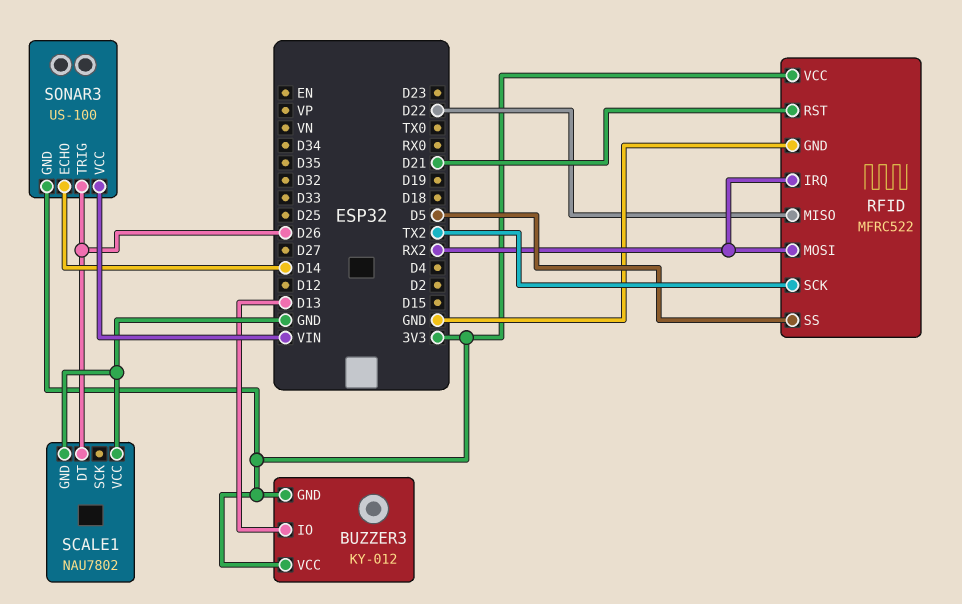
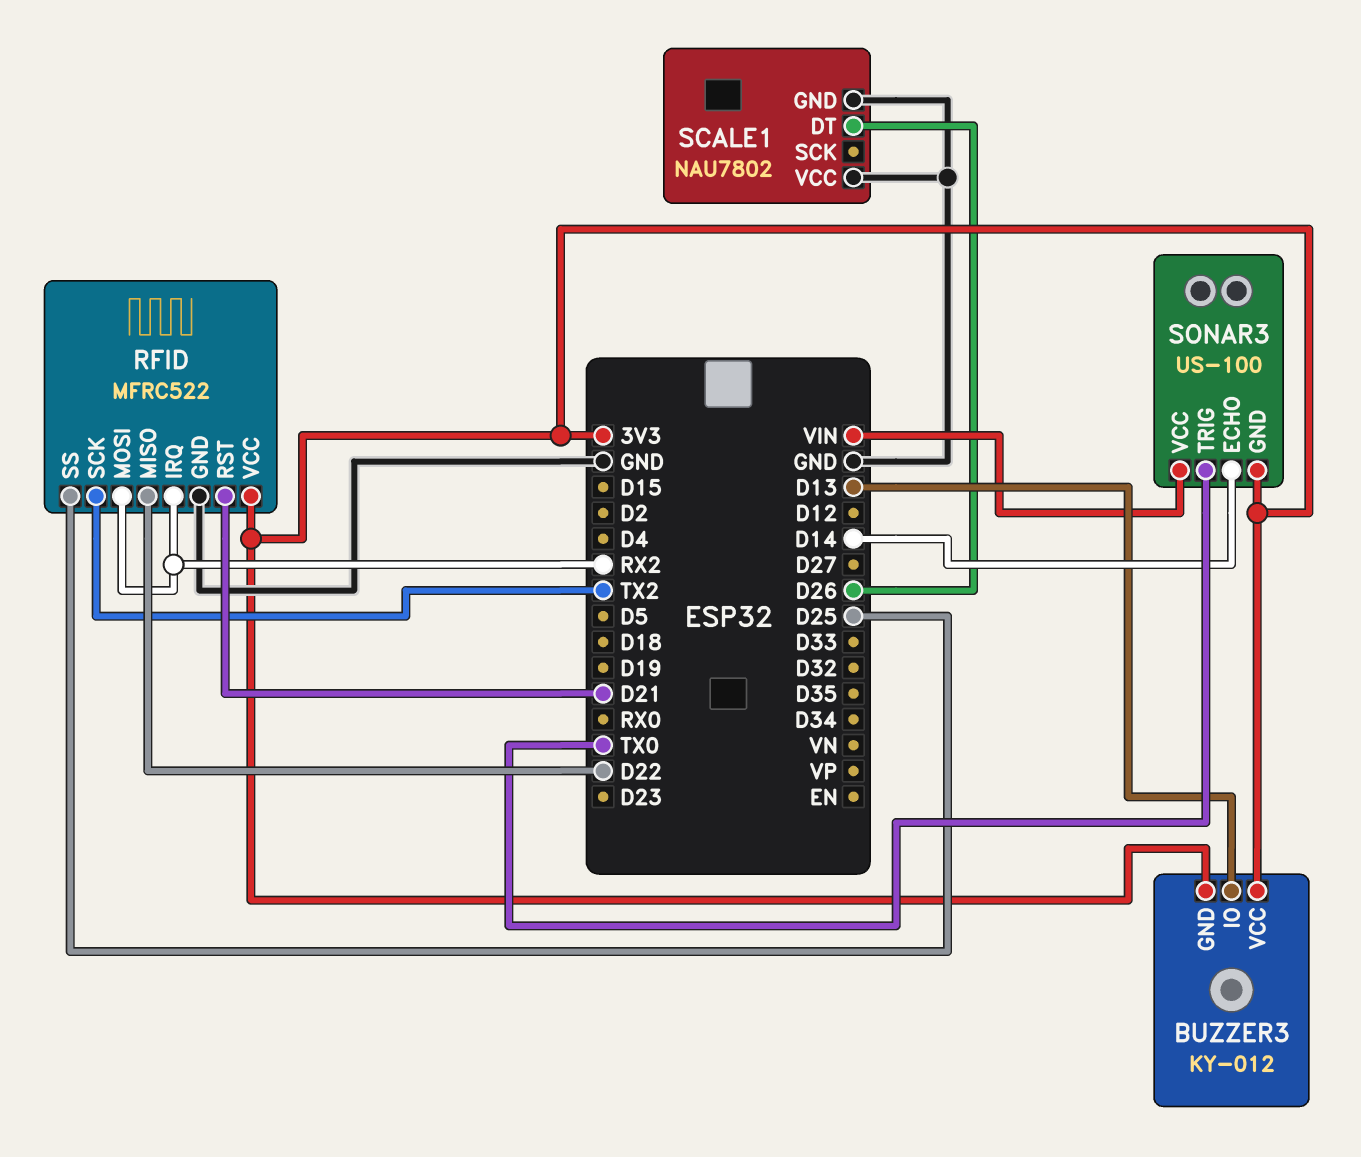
RFID pin SS: D5 -> D25
SONAR3 pin TRIG: D26 -> TX0

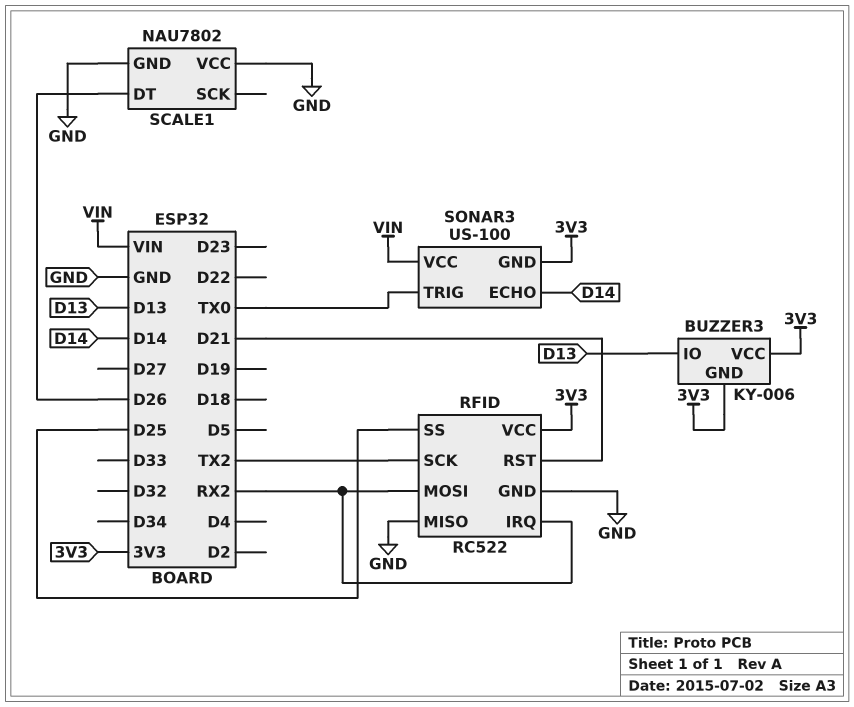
BUZZER3: KY-012 -> KY-006
RFID: MFRC522 -> RC522
RFID pin MISO: D22 -> GND

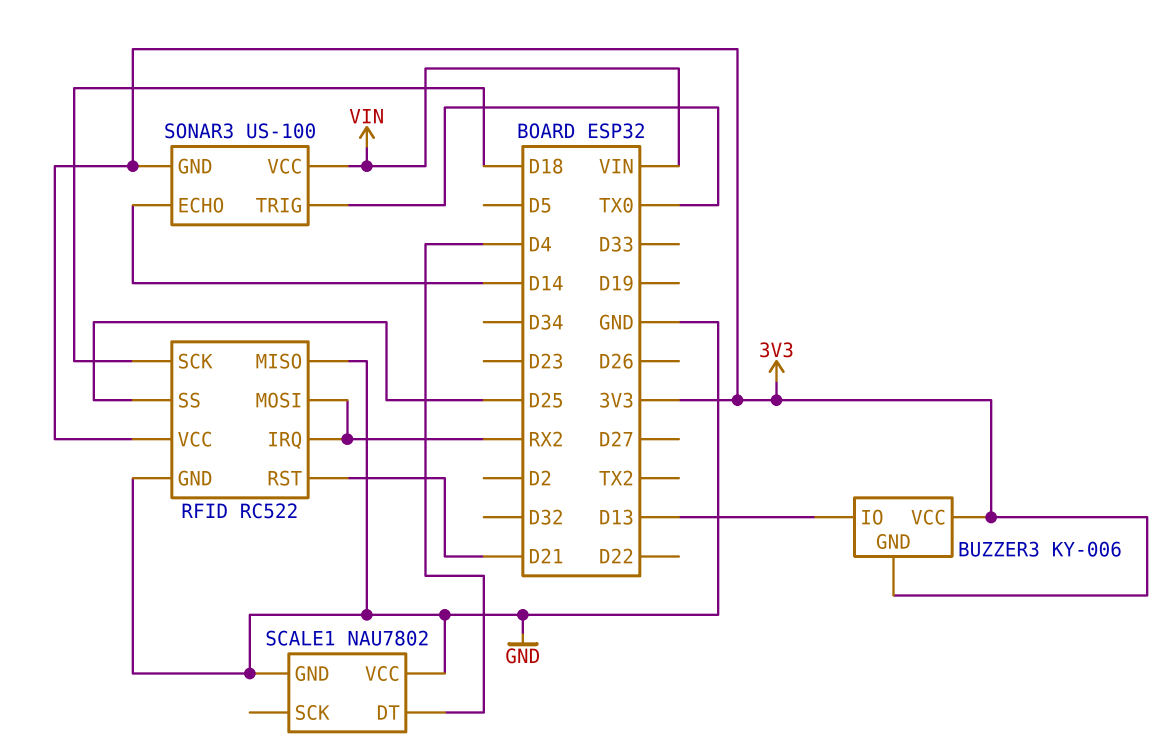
RFID pin SCK: TX2 -> D18
SCALE1 pin DT: D26 -> D4

